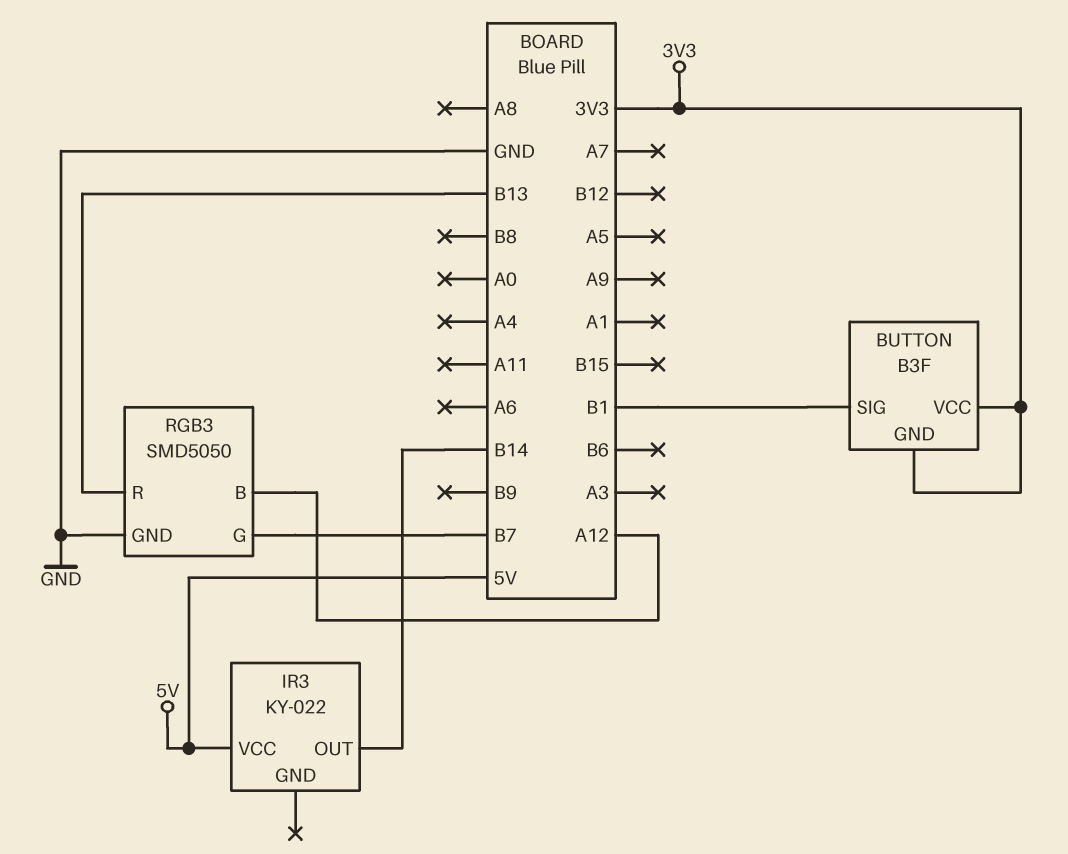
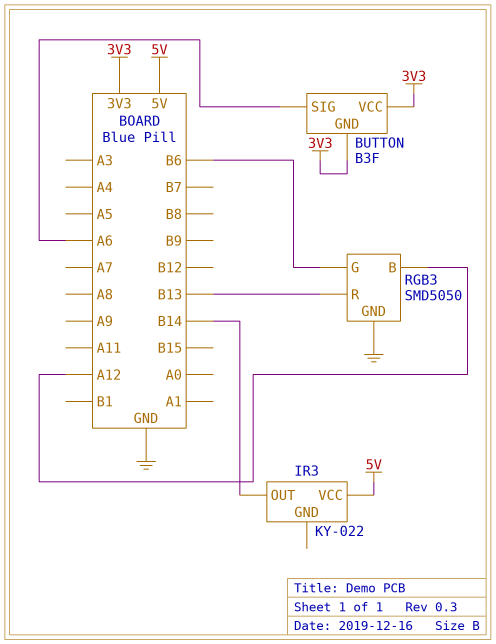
BUTTON pin SIG: B1 -> A6
RGB3 pin G: B7 -> B6

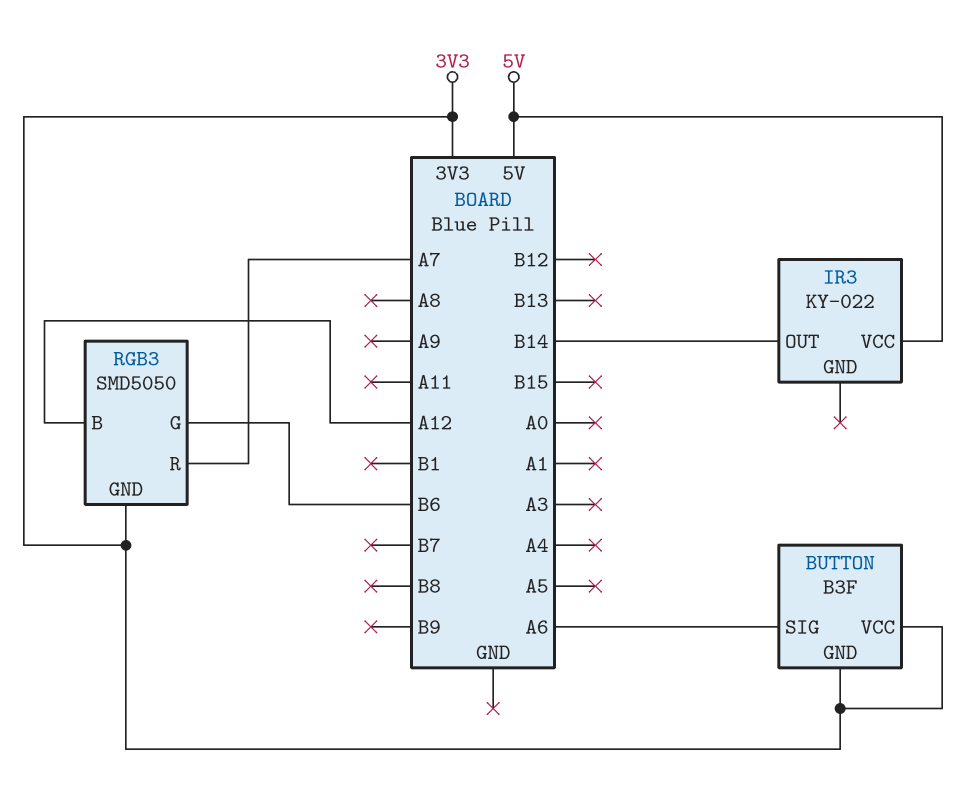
RGB3 pin GND: GND -> 3V3
RGB3 pin R: B13 -> A7

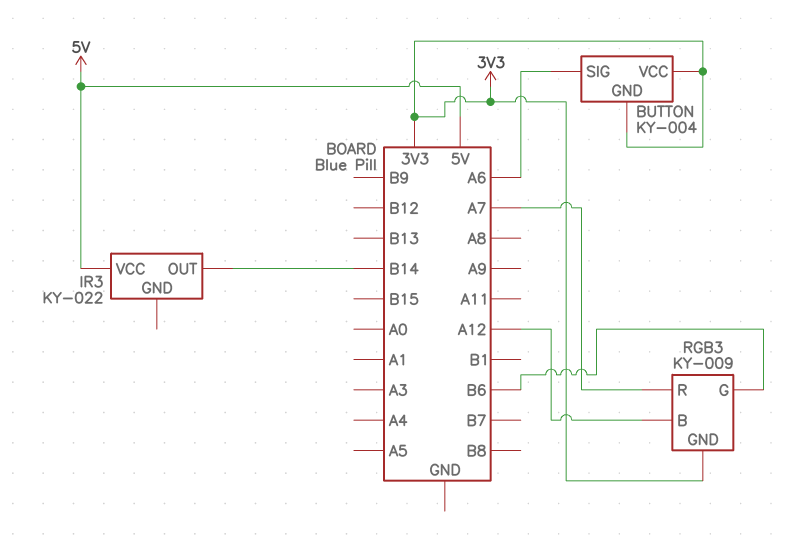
BUTTON: B3F -> KY-004
RGB3: SMD5050 -> KY-009

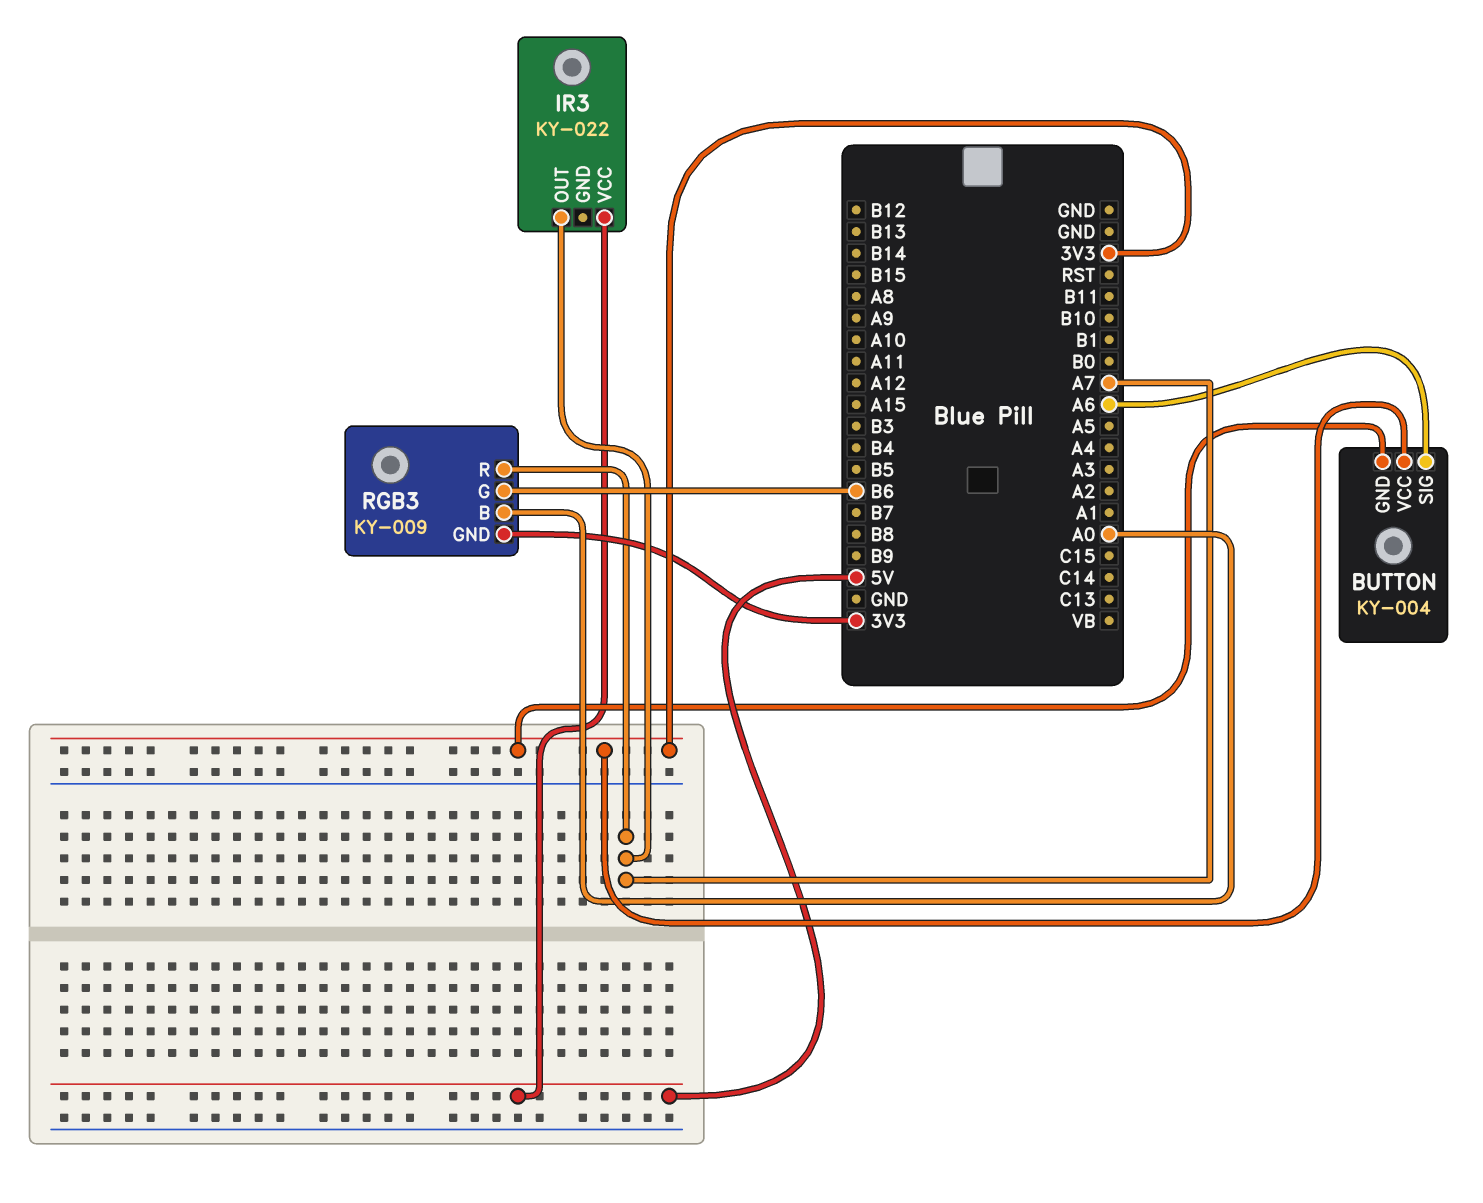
IR3 pin OUT: B14 -> A7
RGB3 pin B: A12 -> A0

